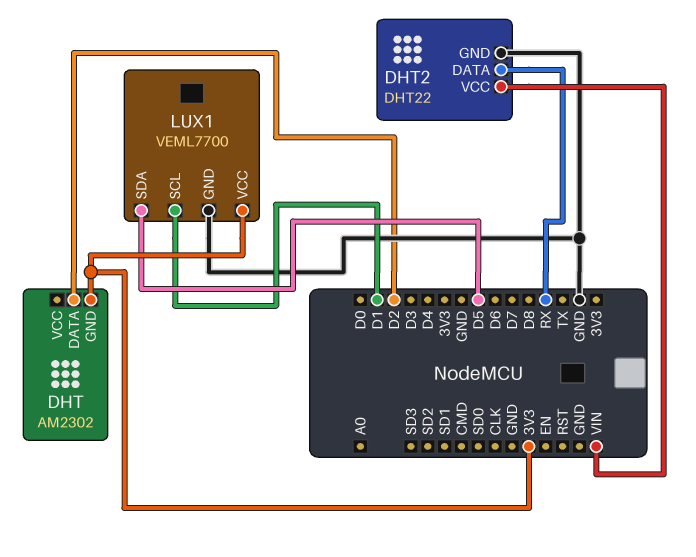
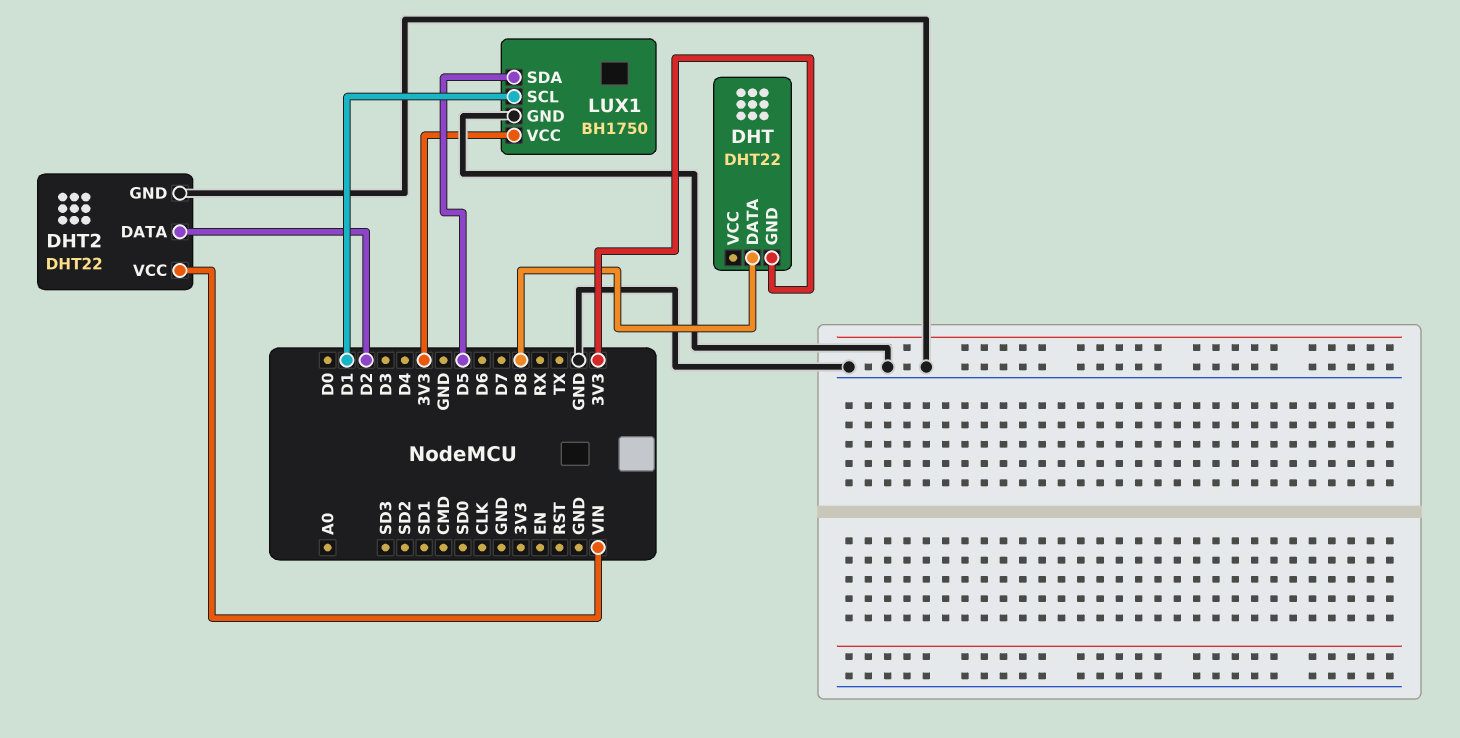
DHT: AM2302 -> DHT22
DHT pin DATA: D2 -> D8
DHT2 pin DATA: RX -> D2
LUX1: VEML7700 -> BH1750

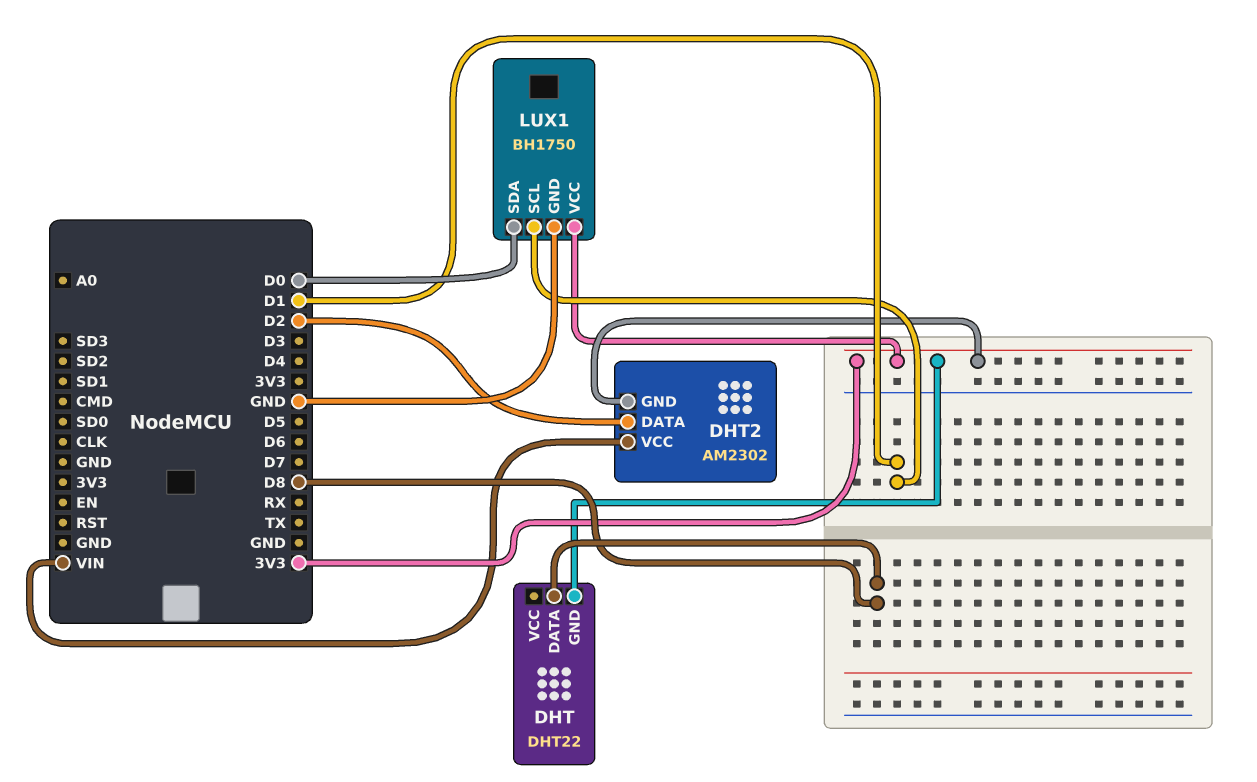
DHT2: DHT22 -> AM2302
DHT2 pin GND: GND -> 3V3
LUX1 pin SDA: D5 -> D0

